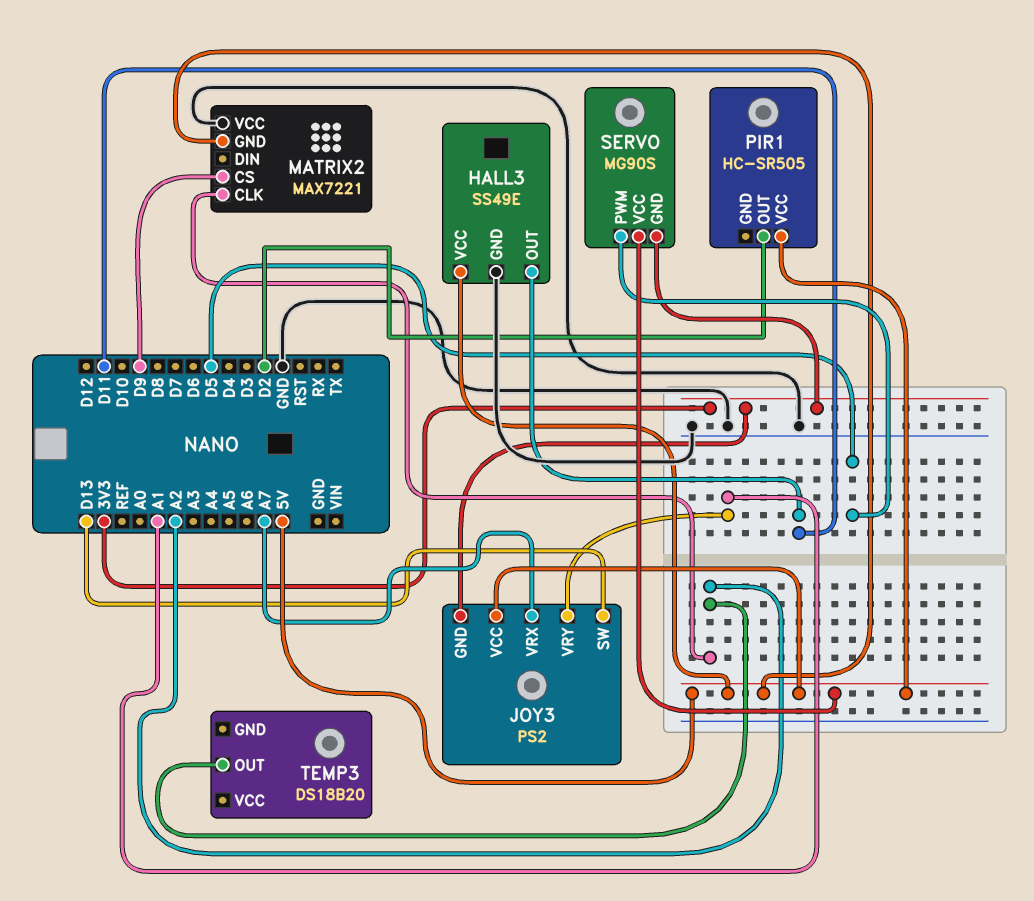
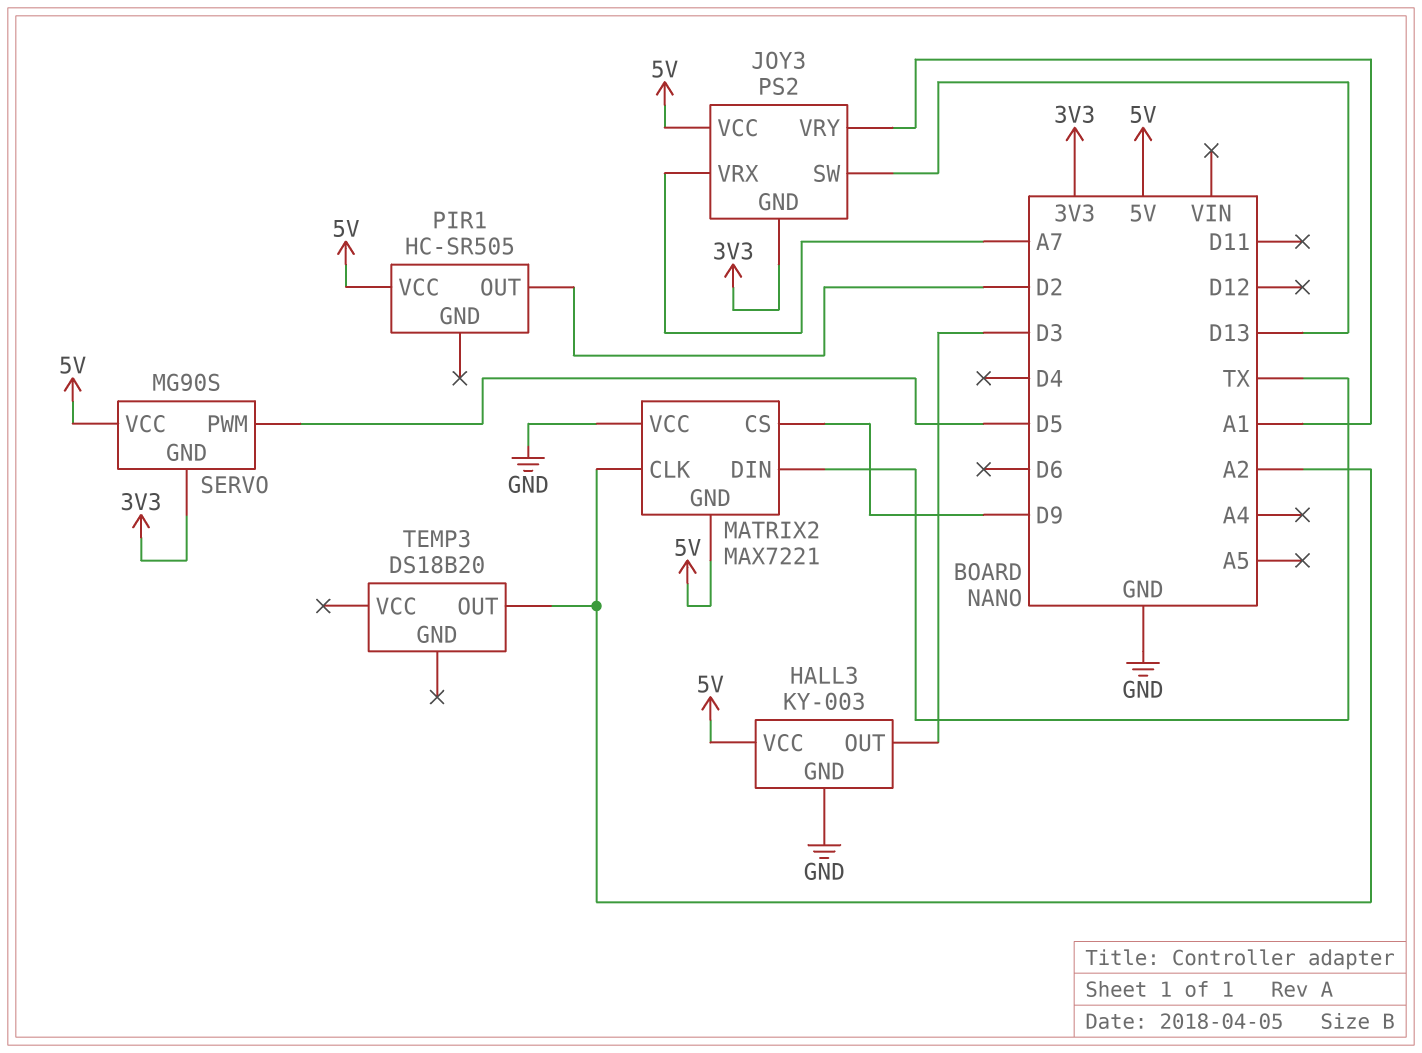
HALL3: SS49E -> KY-003
HALL3 pin OUT: D11 -> D3
MATRIX2 pin DIN: none -> TX

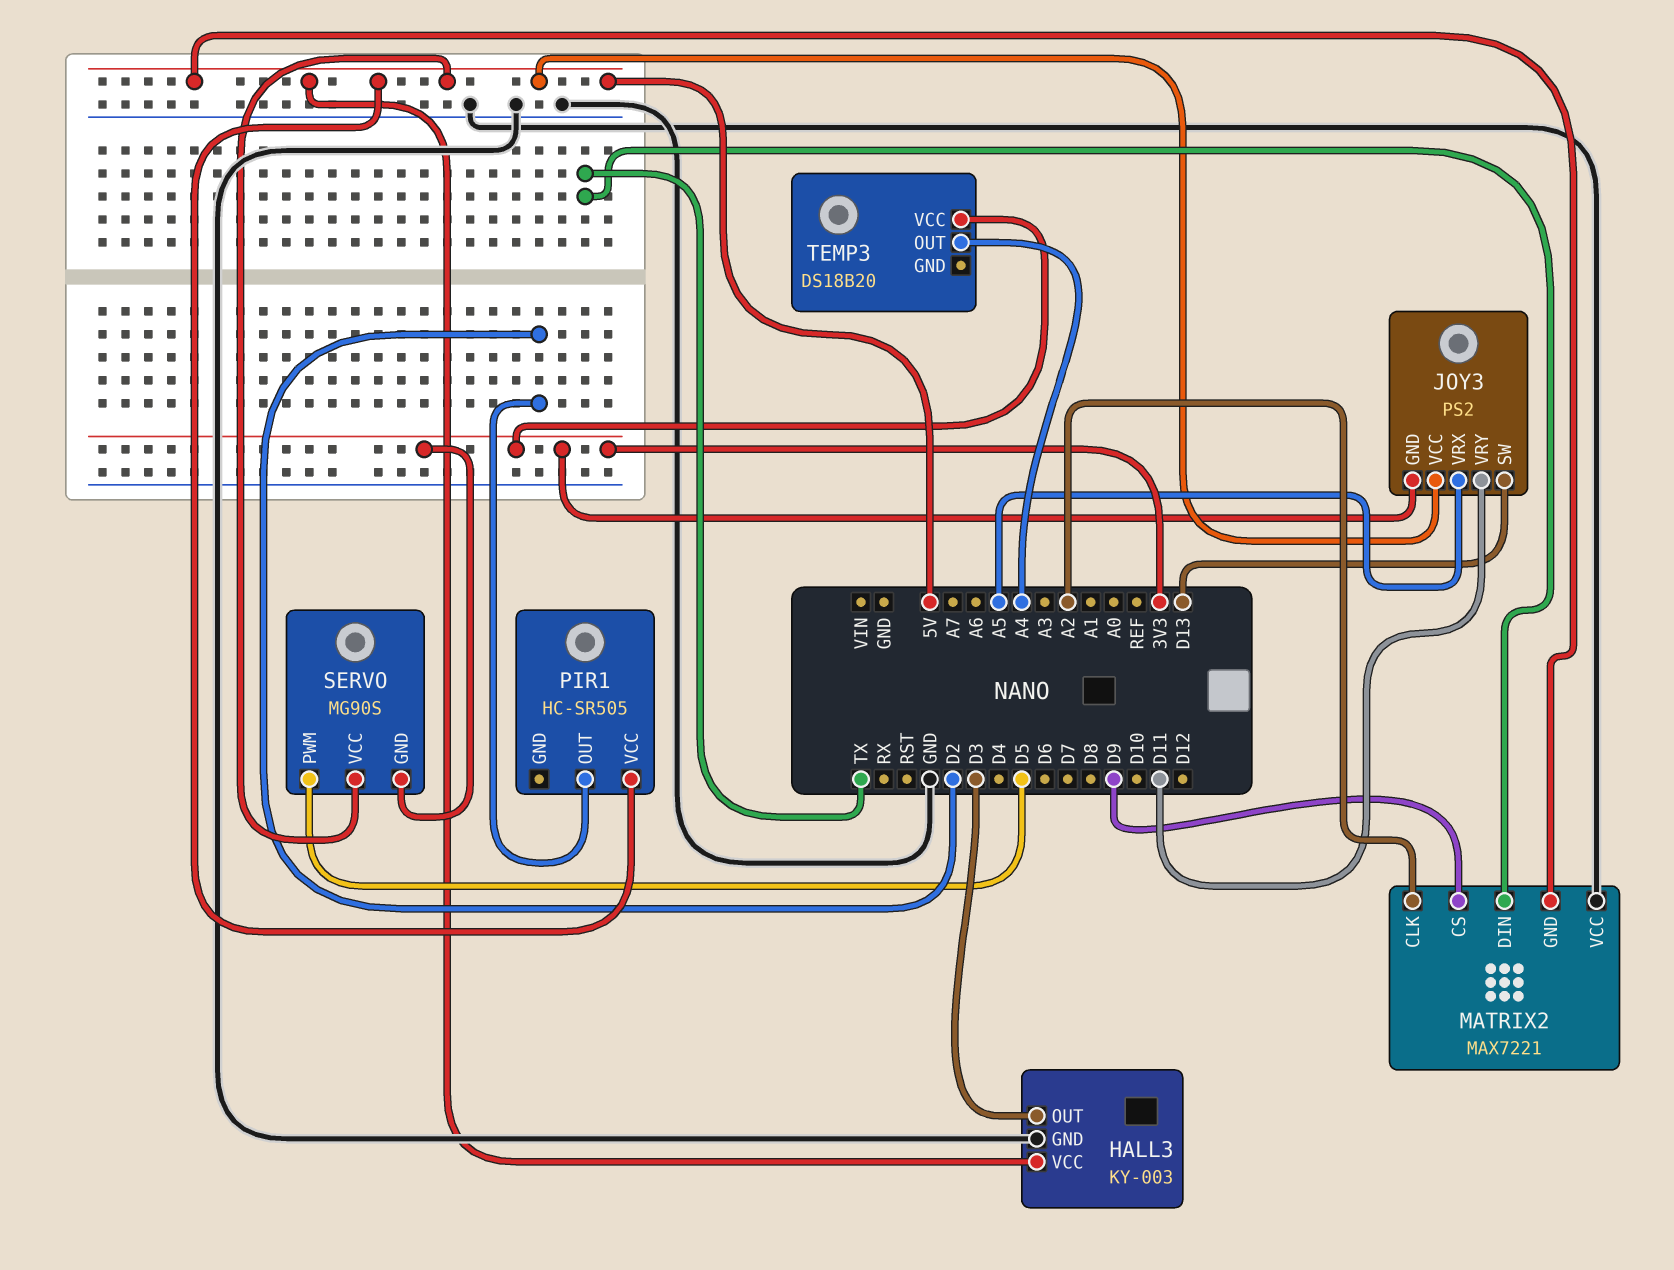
JOY3 pin VRX: A7 -> A5
JOY3 pin VRY: A1 -> D11
TEMP3 pin OUT: A2 -> A4
TEMP3 pin VCC: none -> 3V3

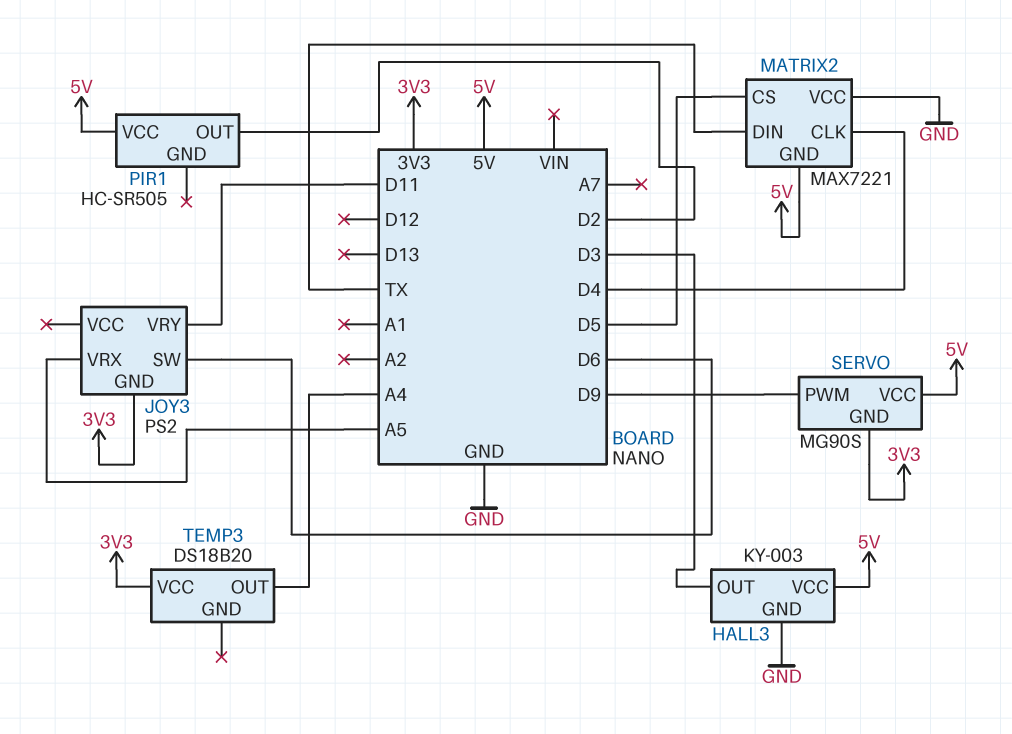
JOY3 pin SW: D13 -> D6
JOY3 pin VCC: 5V -> none
MATRIX2 pin CLK: A2 -> D4
MATRIX2 pin CS: D9 -> D5
SERVO pin PWM: D5 -> D9

